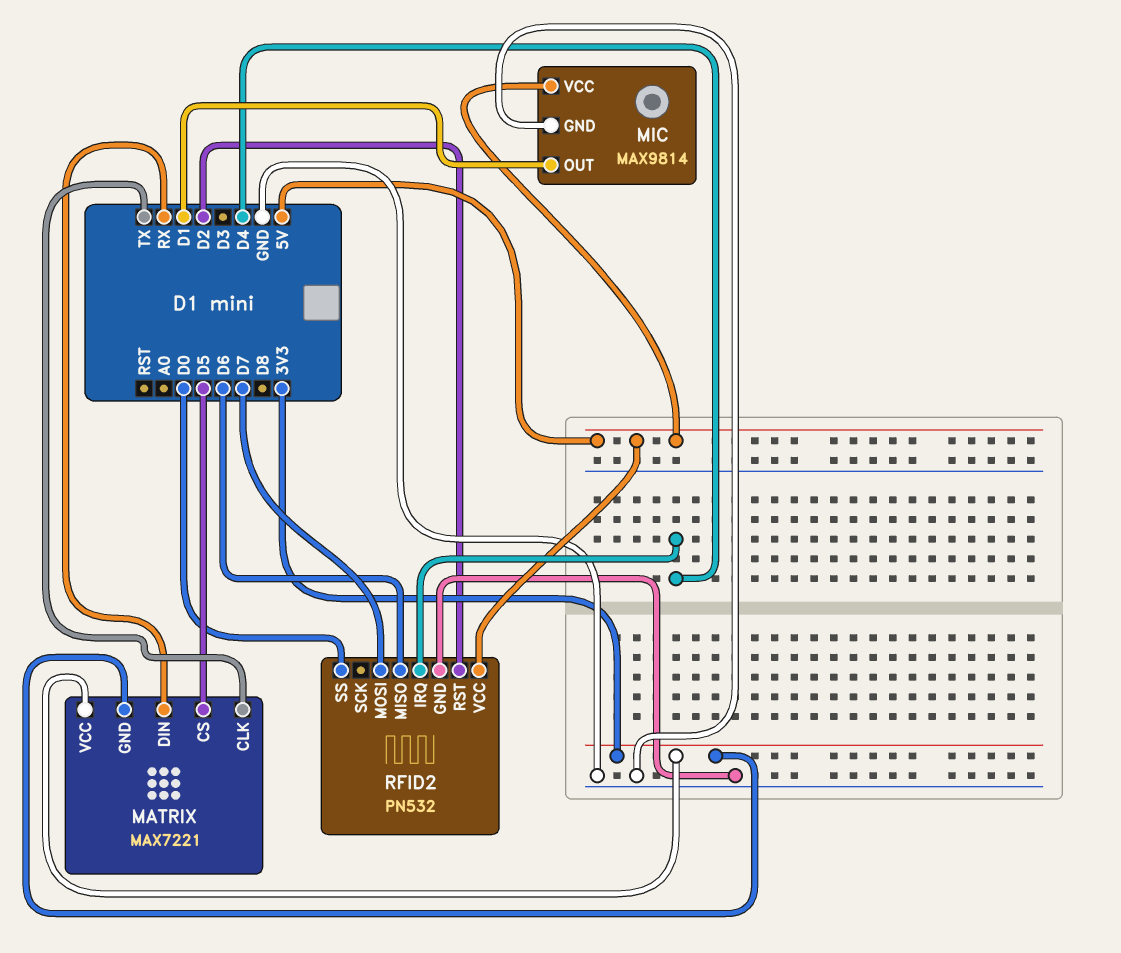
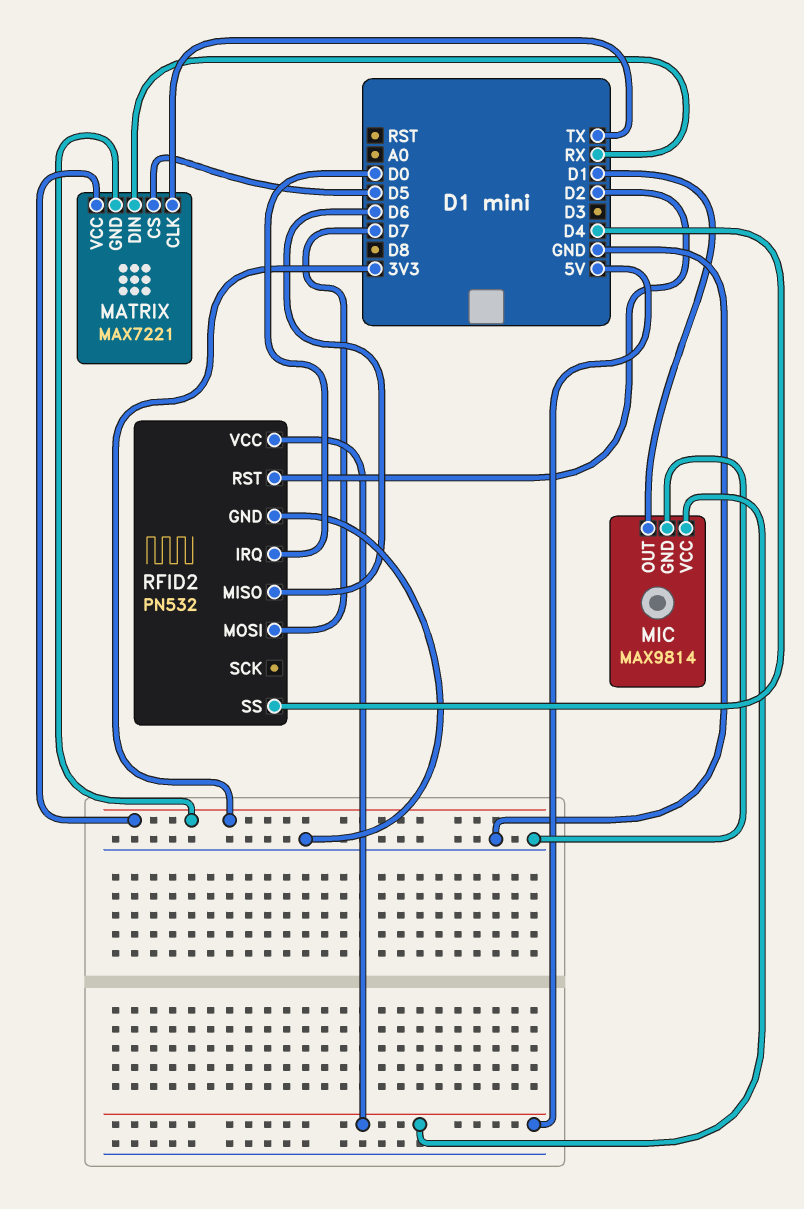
RFID2 pin IRQ: D4 -> D0
RFID2 pin SS: D0 -> D4

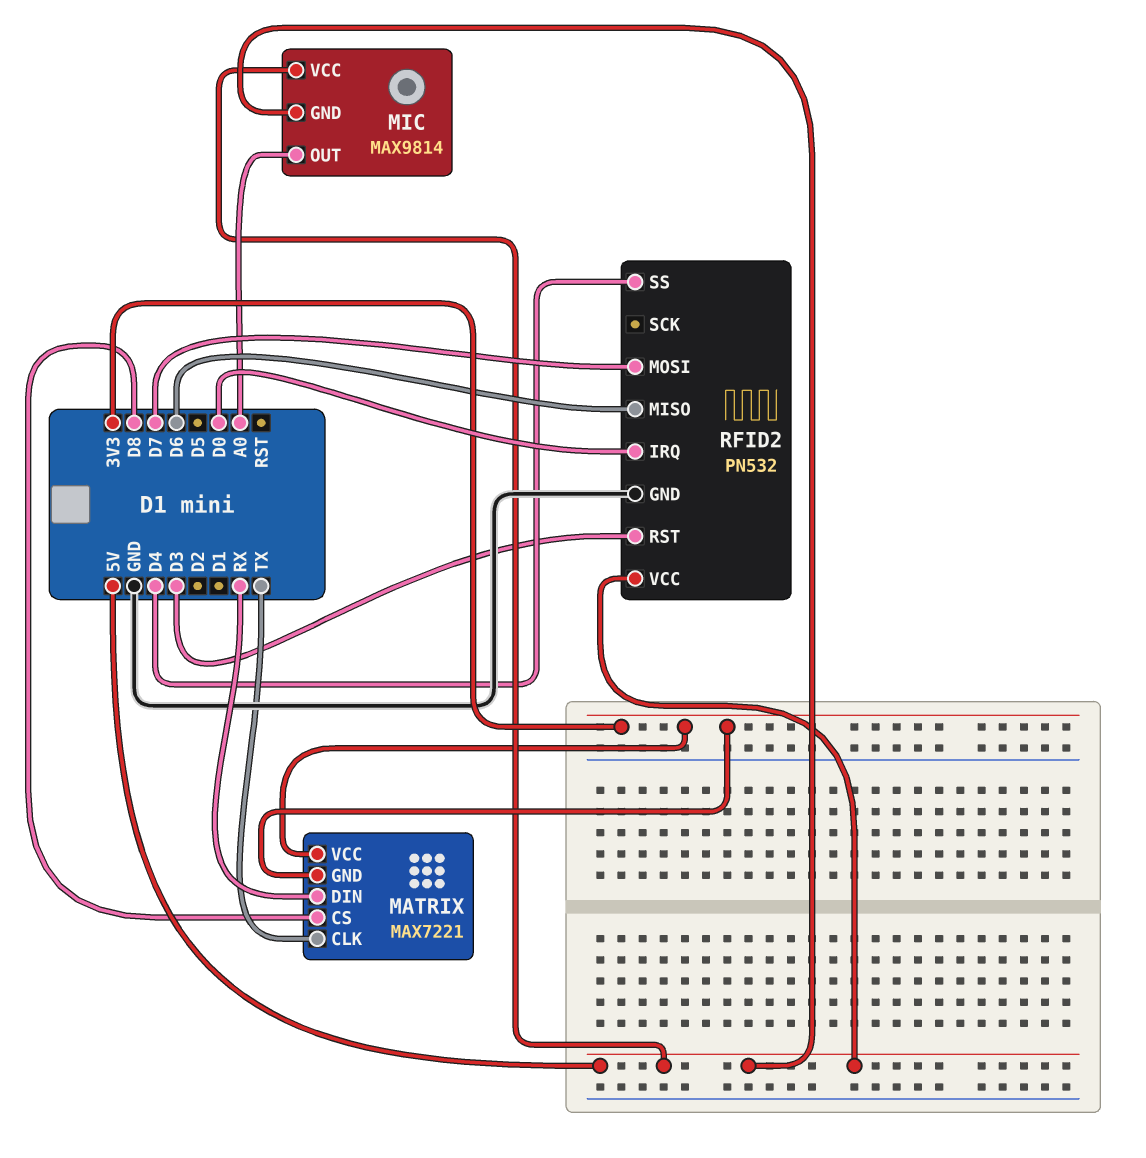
MATRIX pin CS: D5 -> D8
MIC pin GND: GND -> 5V
MIC pin OUT: D1 -> A0
RFID2 pin RST: D2 -> D3

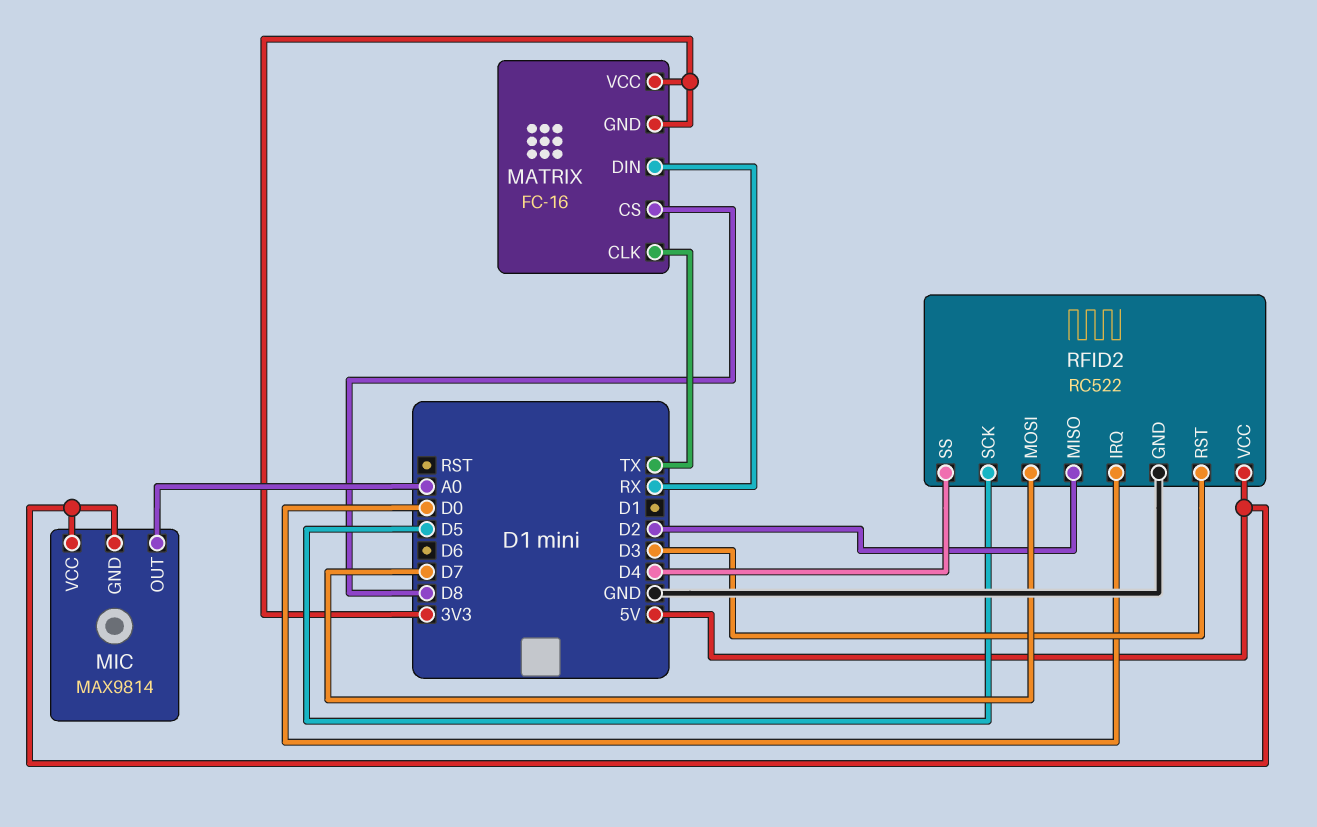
MATRIX: MAX7221 -> FC-16
RFID2: PN532 -> RC522
RFID2 pin MISO: D6 -> D2
RFID2 pin SCK: none -> D5

